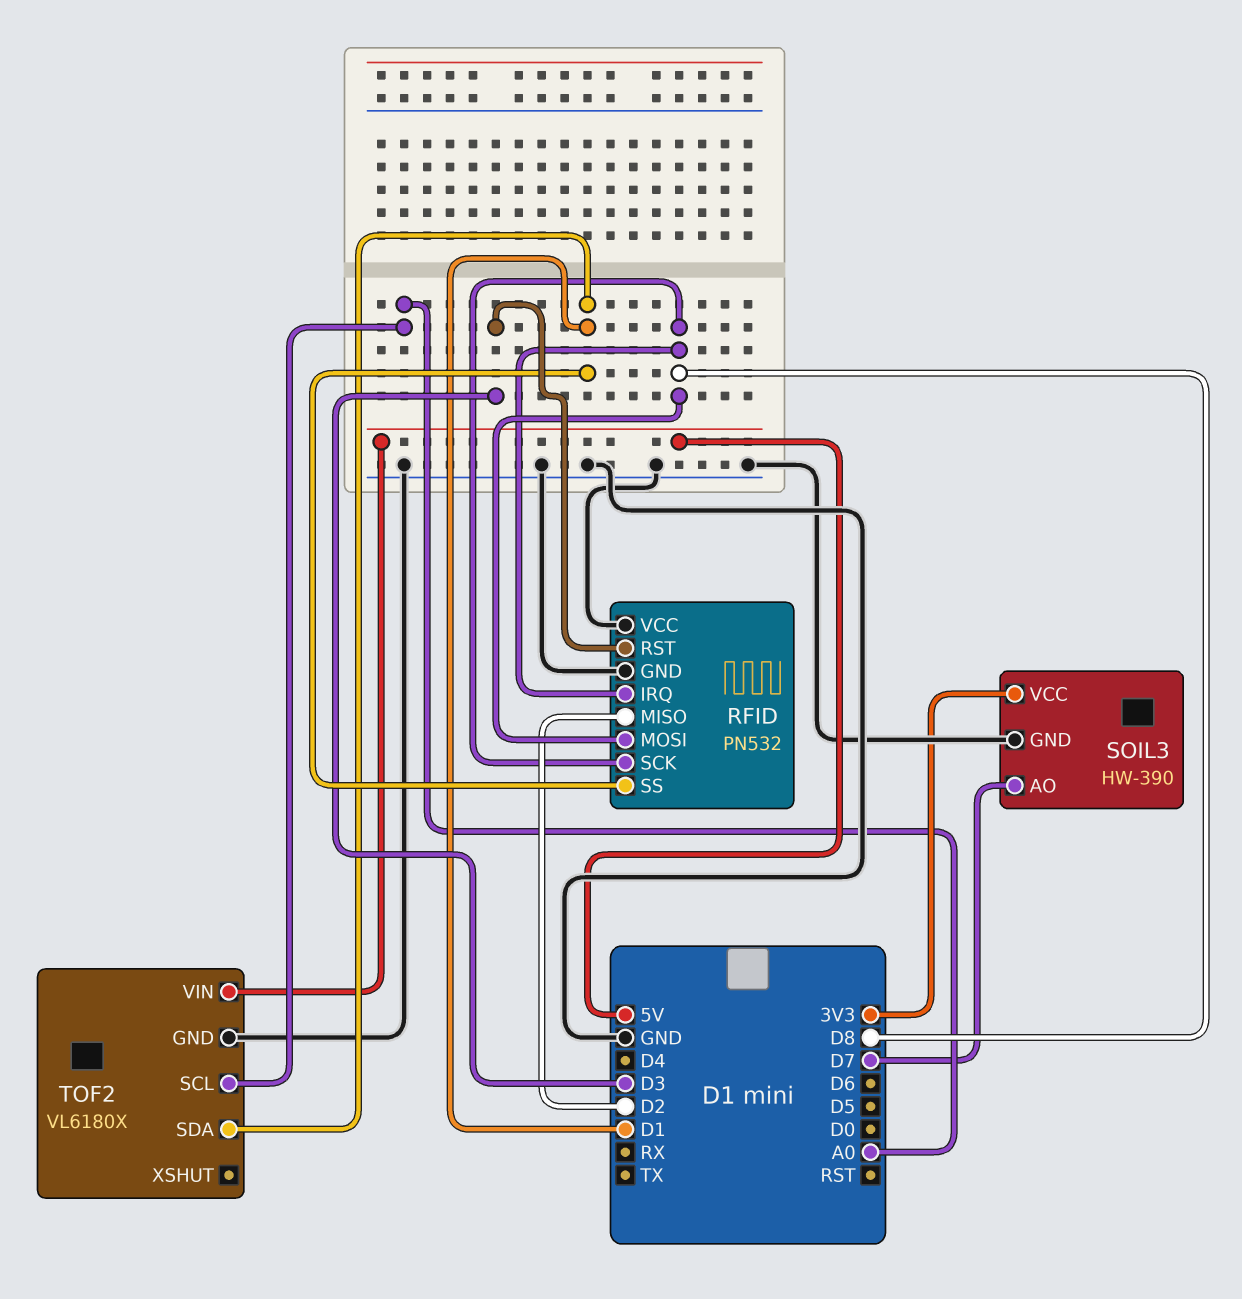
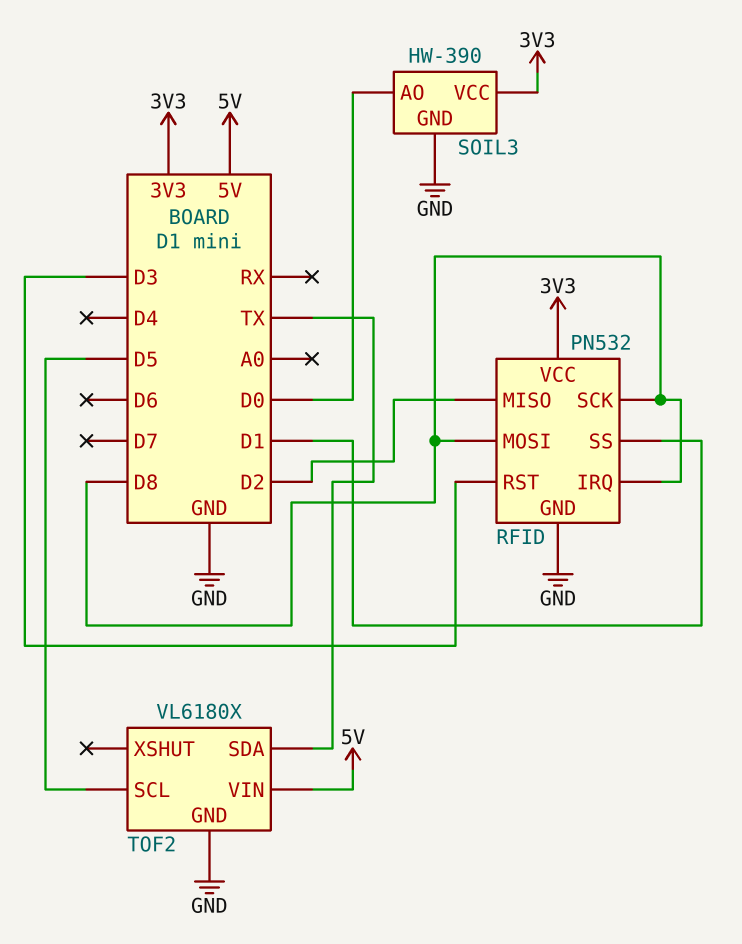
RFID pin VCC: GND -> 3V3
SOIL3 pin AO: D7 -> D0
TOF2 pin SCL: A0 -> D5
TOF2 pin SDA: D1 -> TX

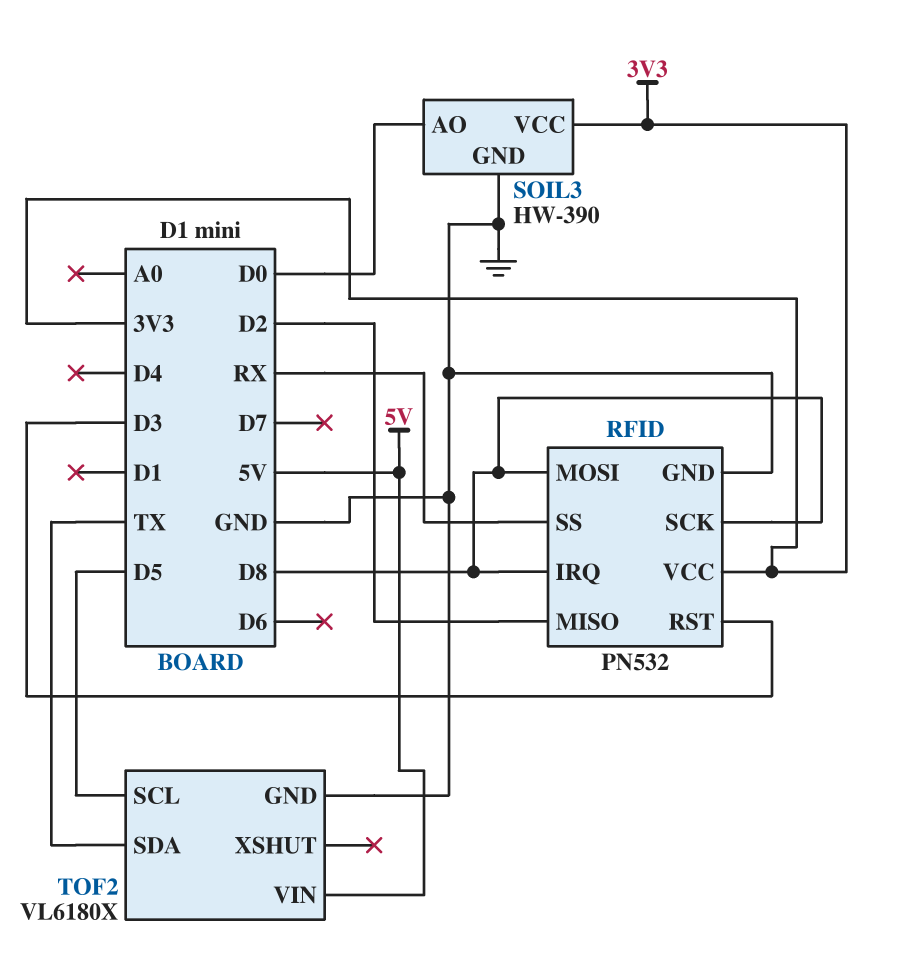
RFID pin SS: D1 -> RX

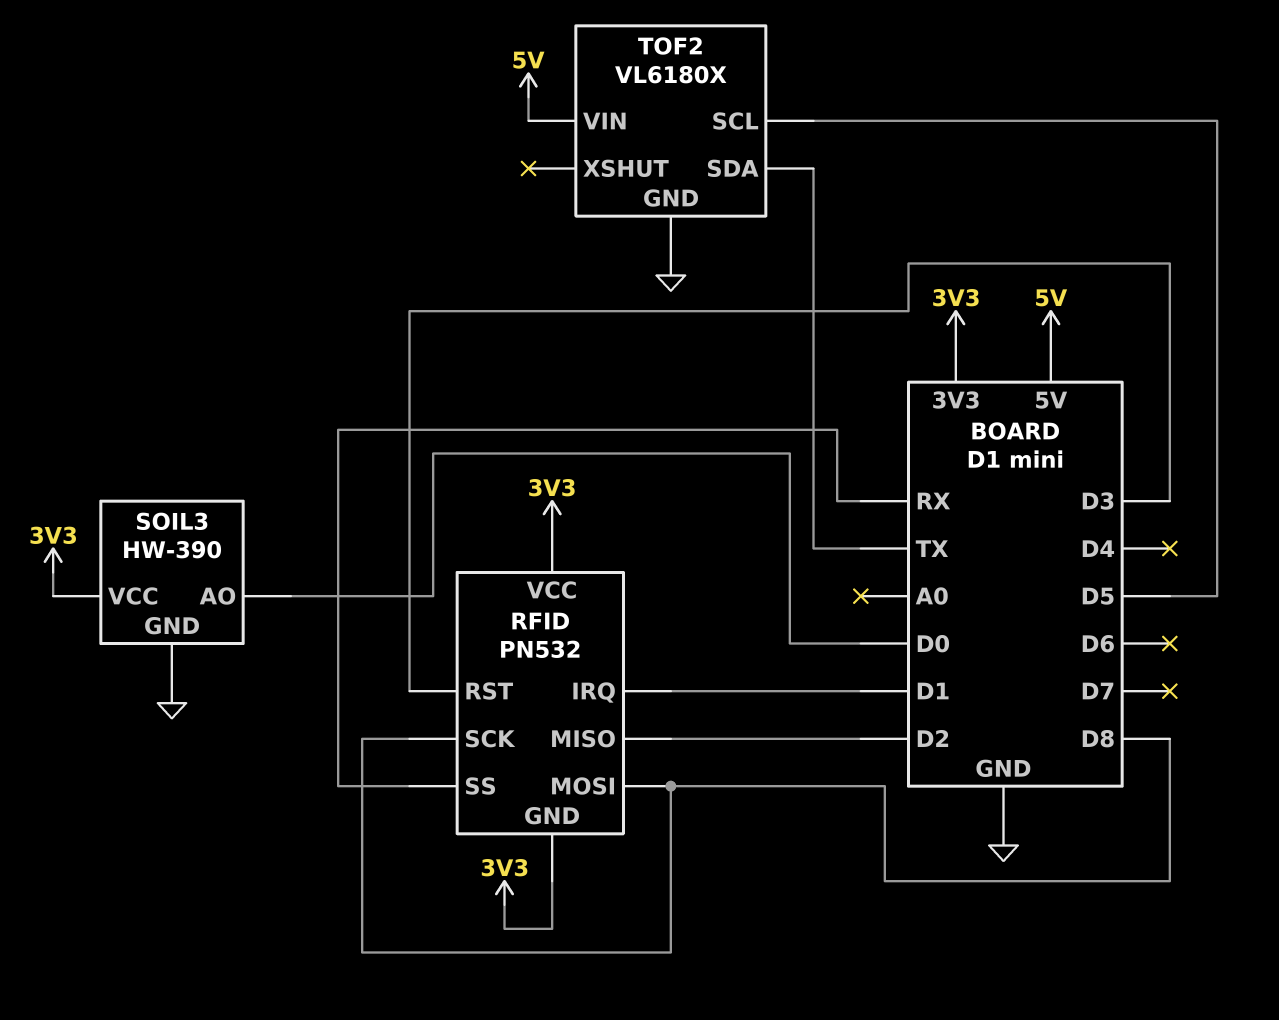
RFID pin GND: GND -> 3V3
RFID pin IRQ: D8 -> D1

